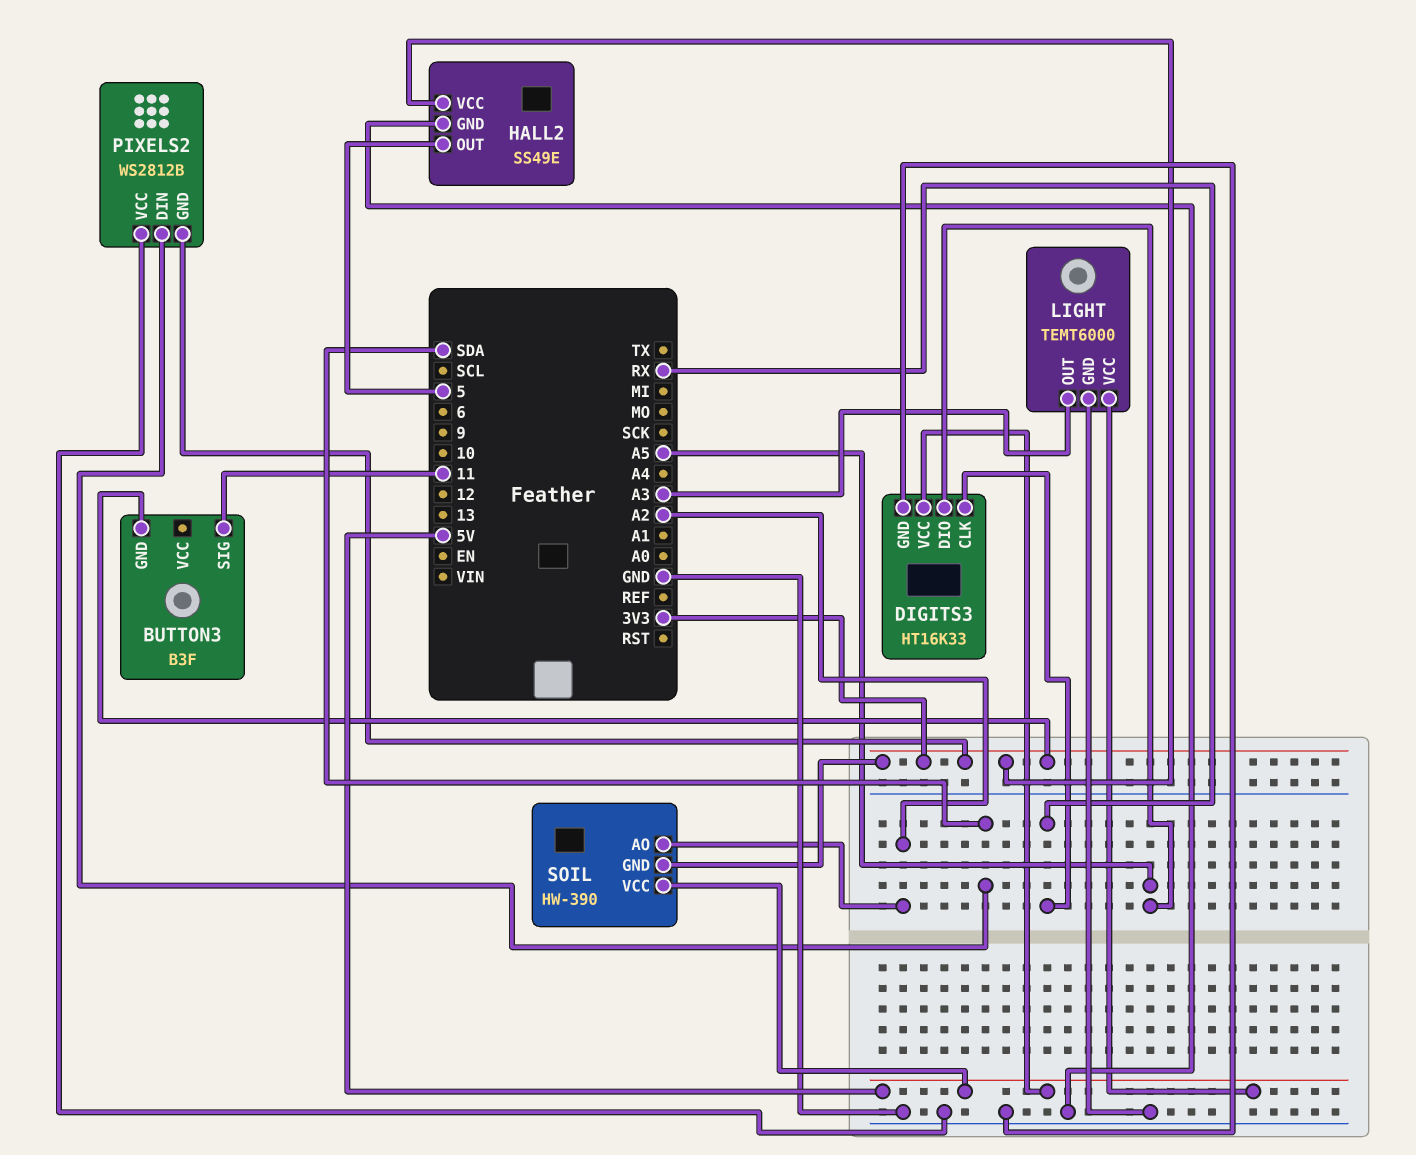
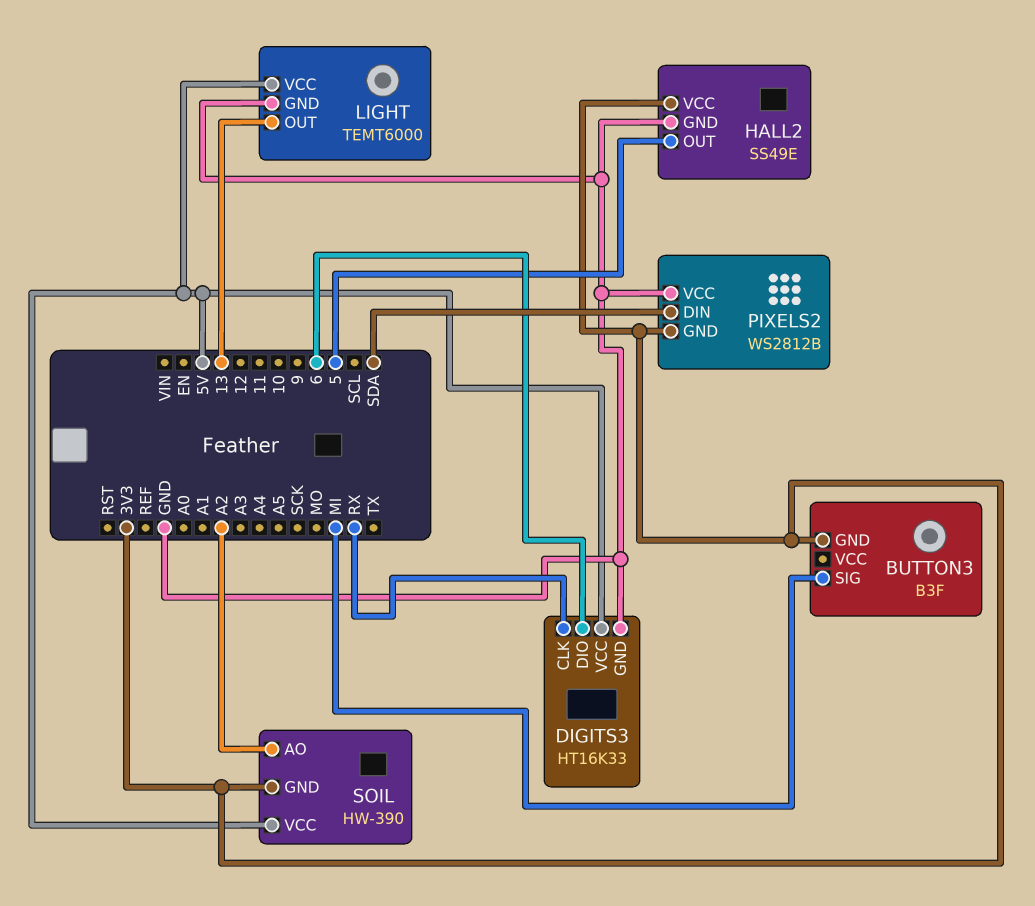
BUTTON3 pin SIG: 11 -> MI
DIGITS3 pin DIO: A5 -> 6
LIGHT pin OUT: A3 -> 13

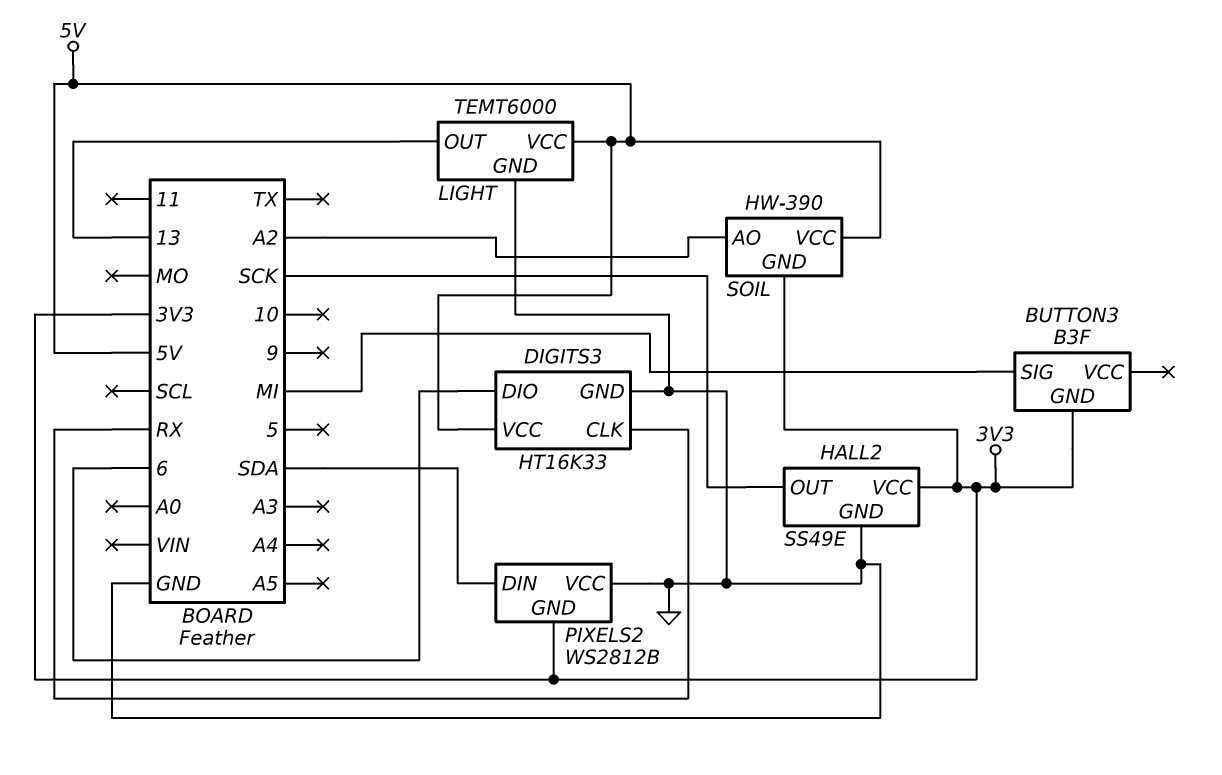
HALL2 pin OUT: 5 -> SCK

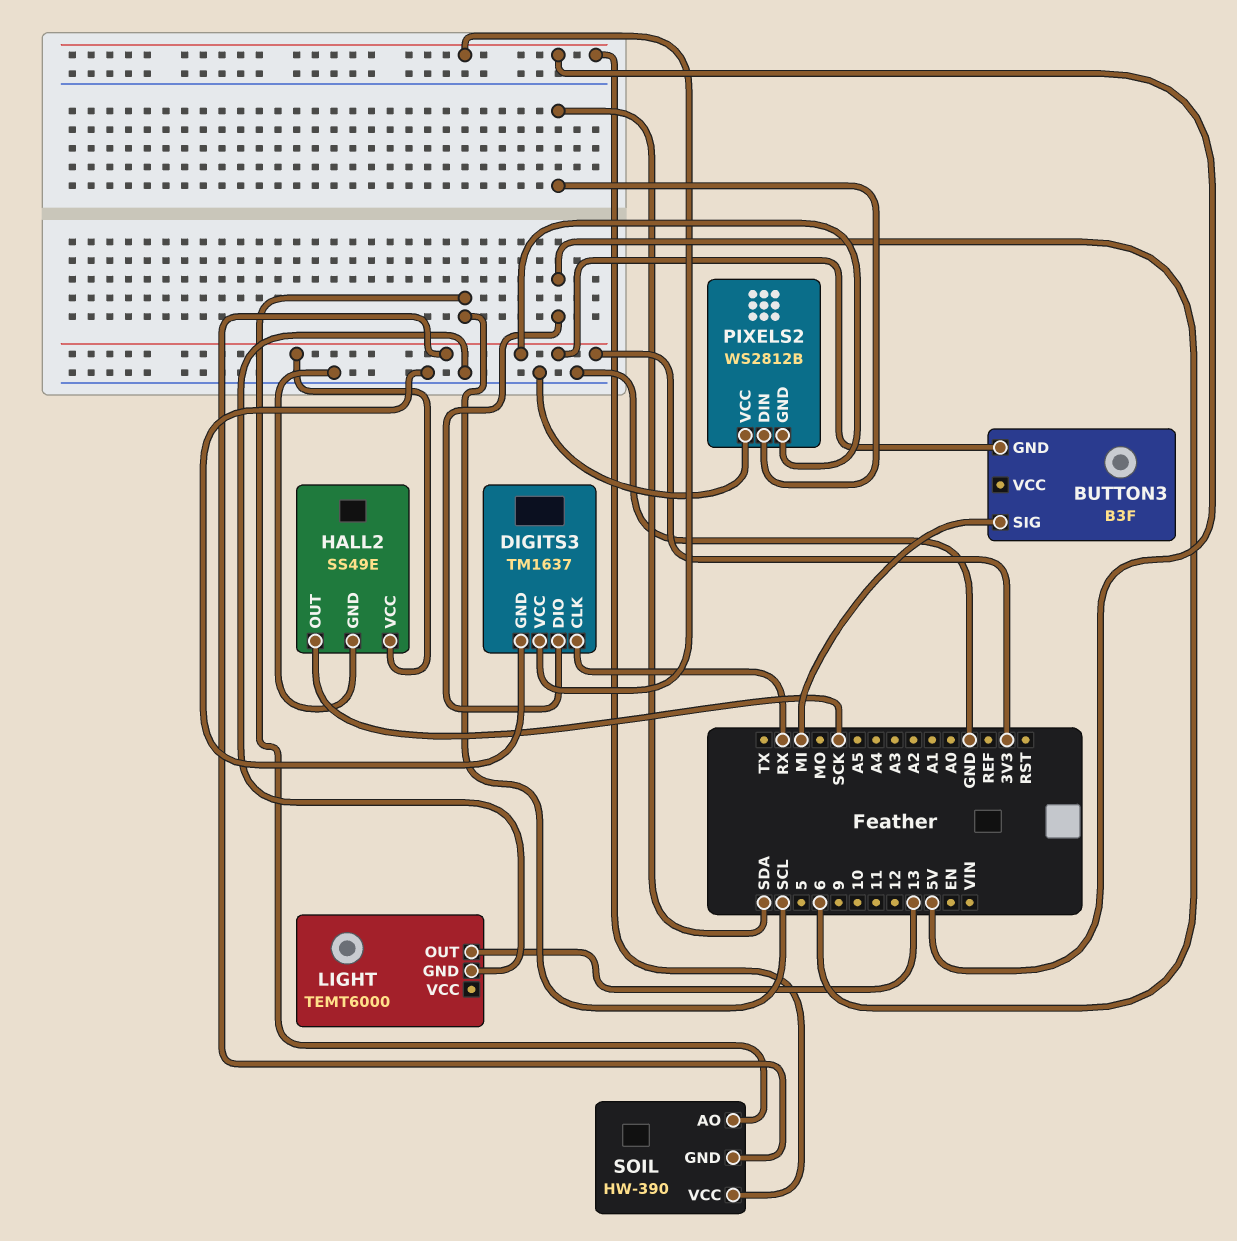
DIGITS3: HT16K33 -> TM1637
LIGHT pin VCC: 5V -> none
SOIL pin AO: A2 -> SCL

